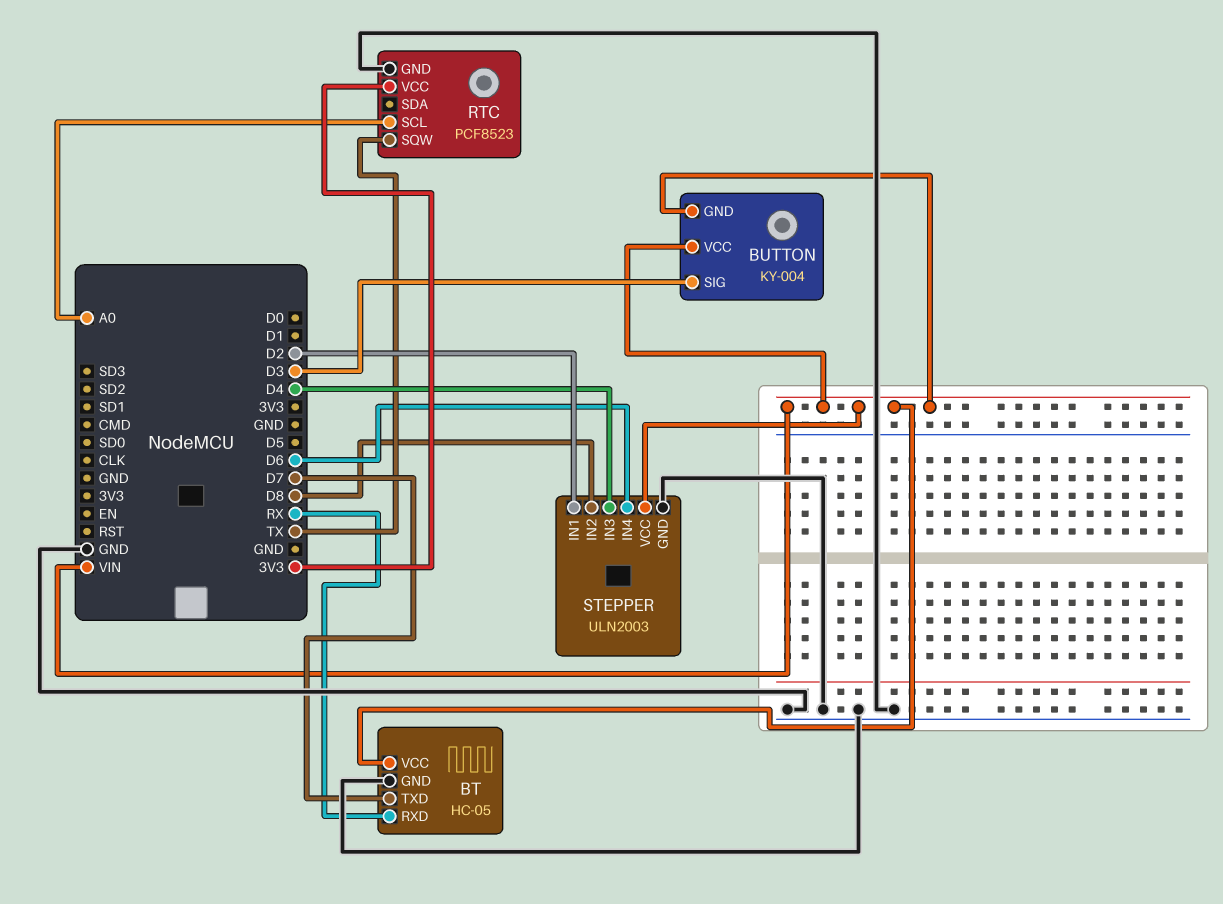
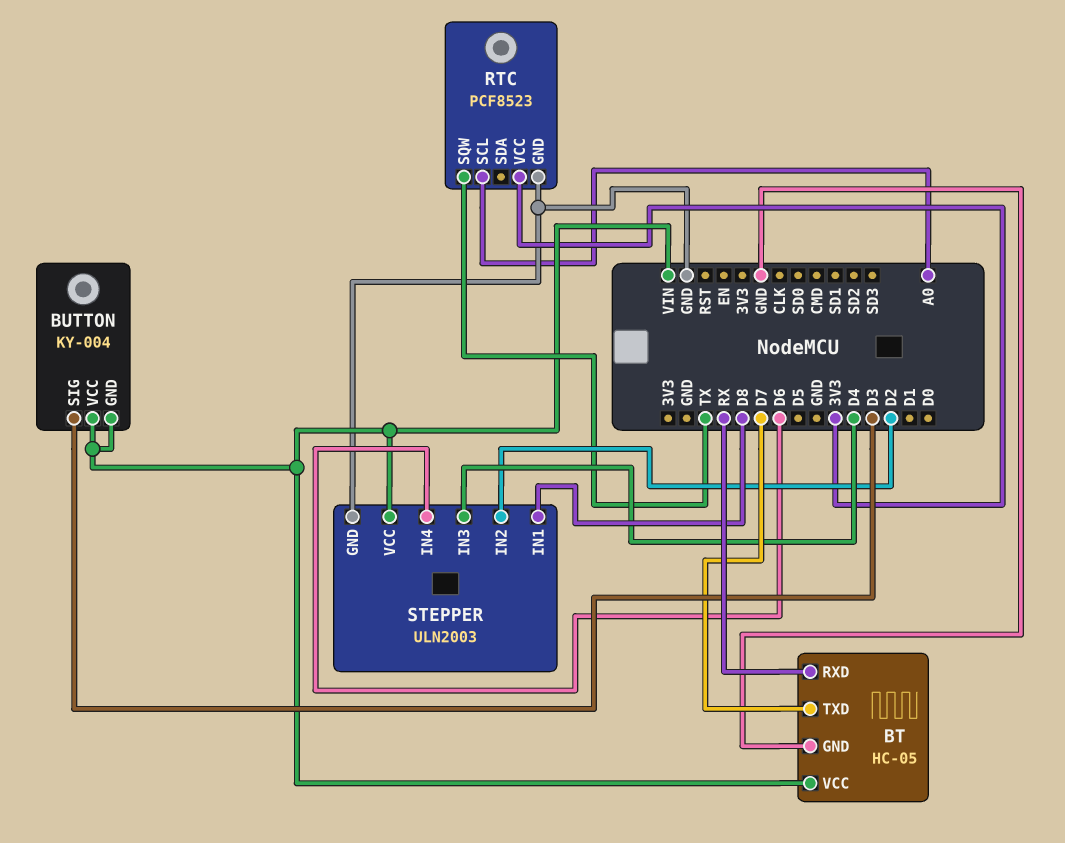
STEPPER pin IN1: D2 -> D8
STEPPER pin IN2: D8 -> D2

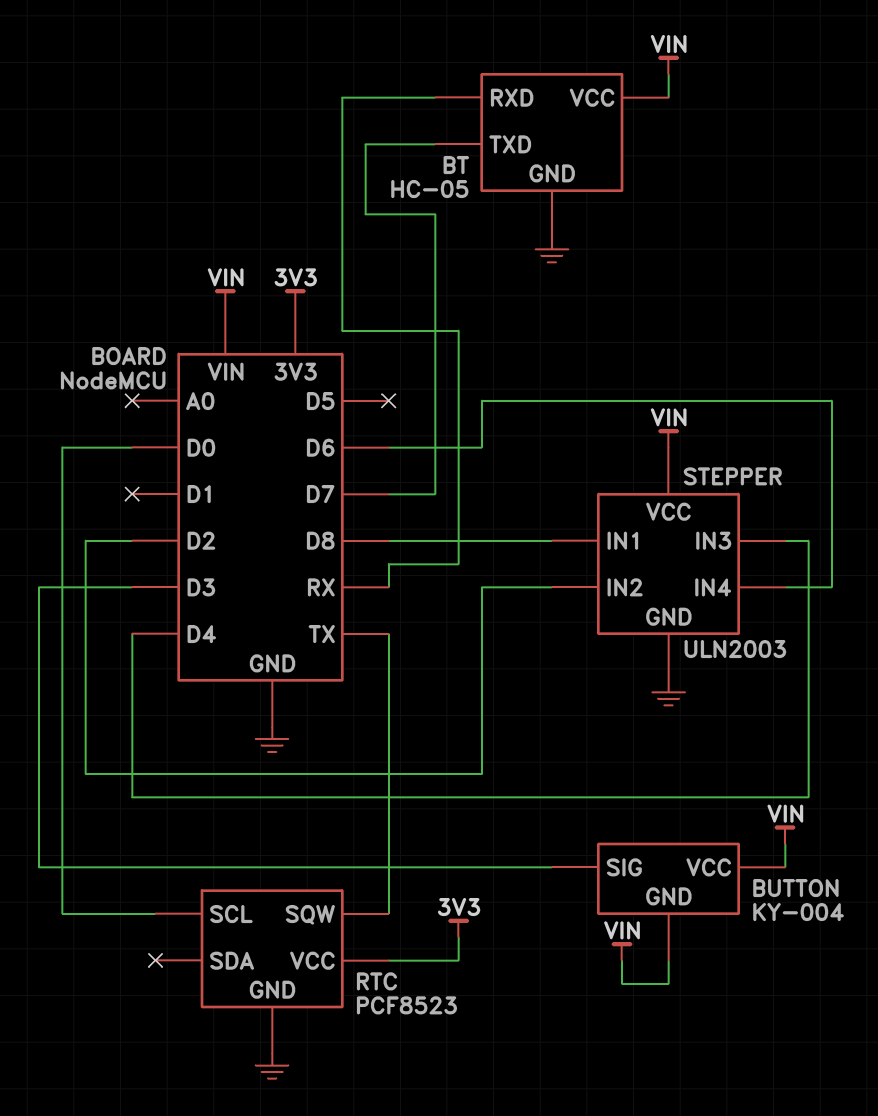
RTC pin SCL: A0 -> D0

